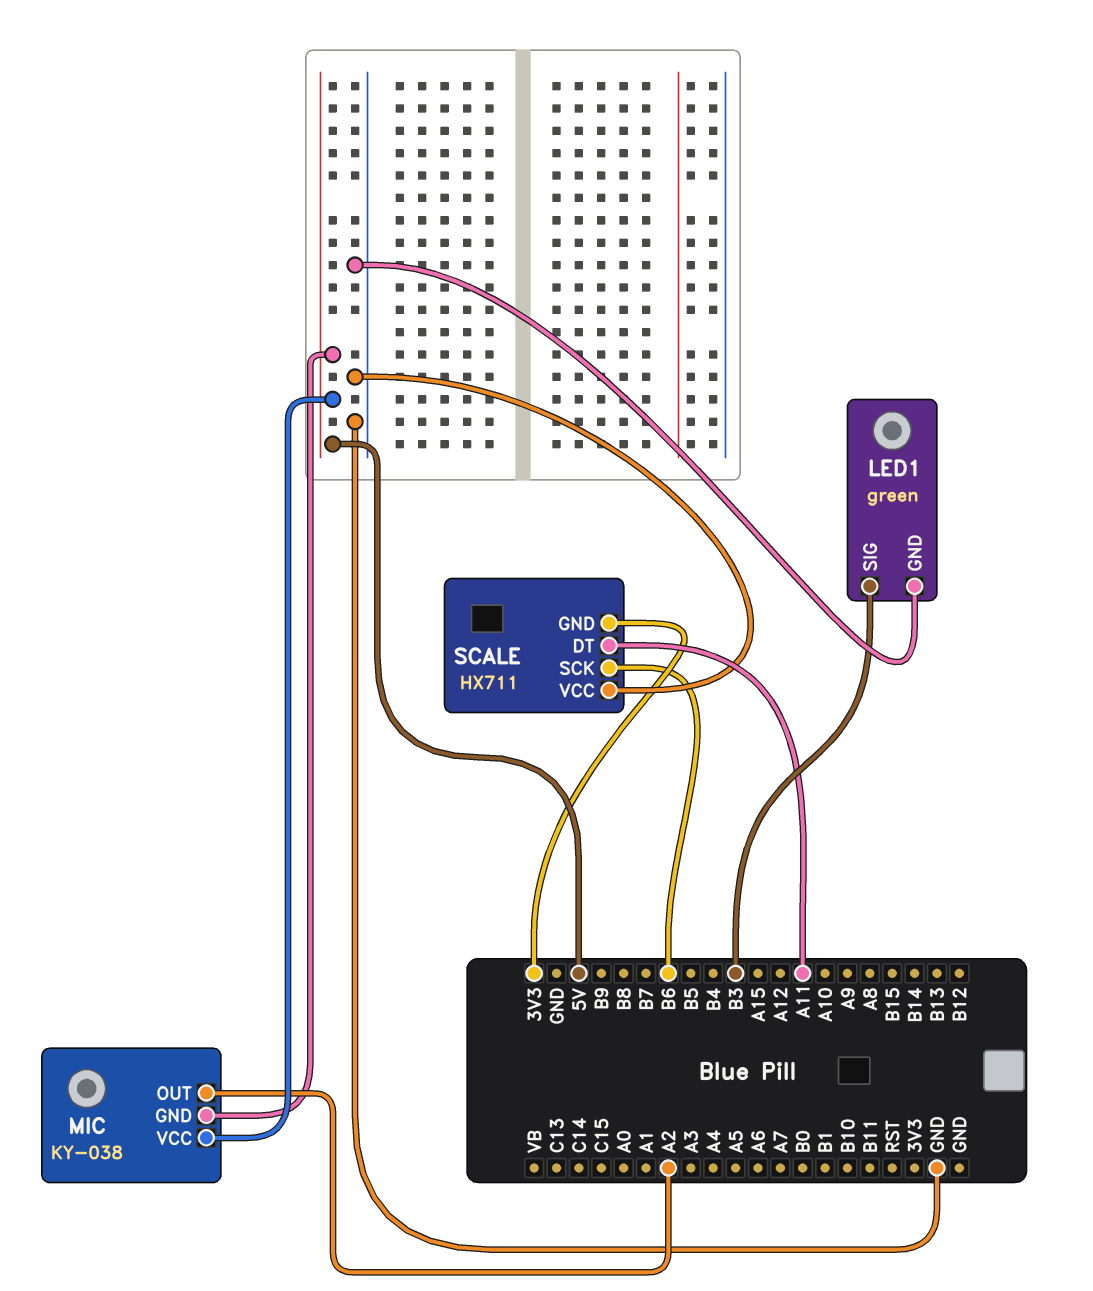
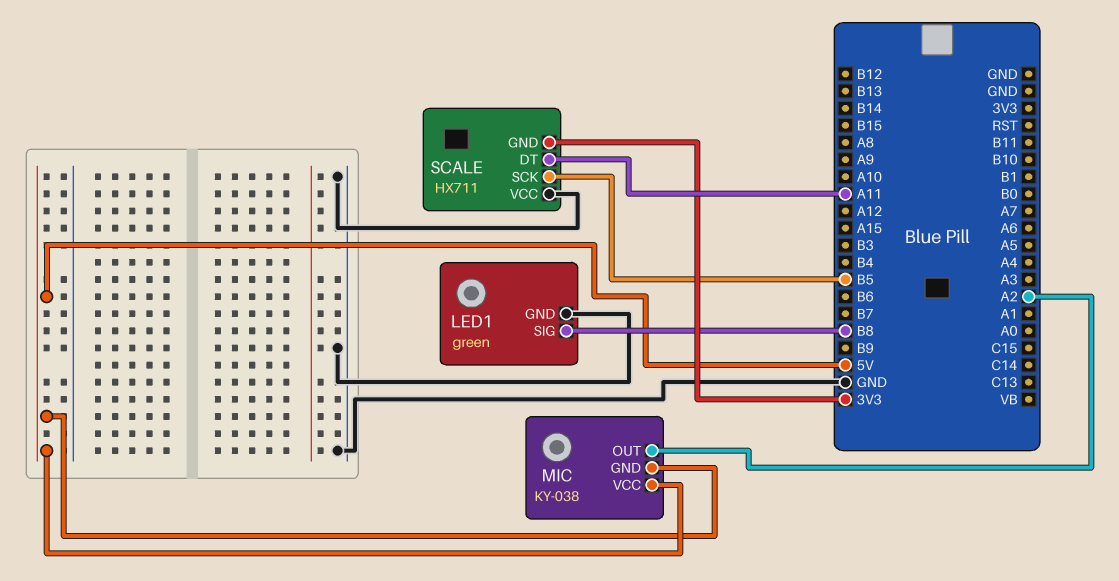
LED1 pin SIG: B3 -> B8
SCALE pin SCK: B6 -> B5

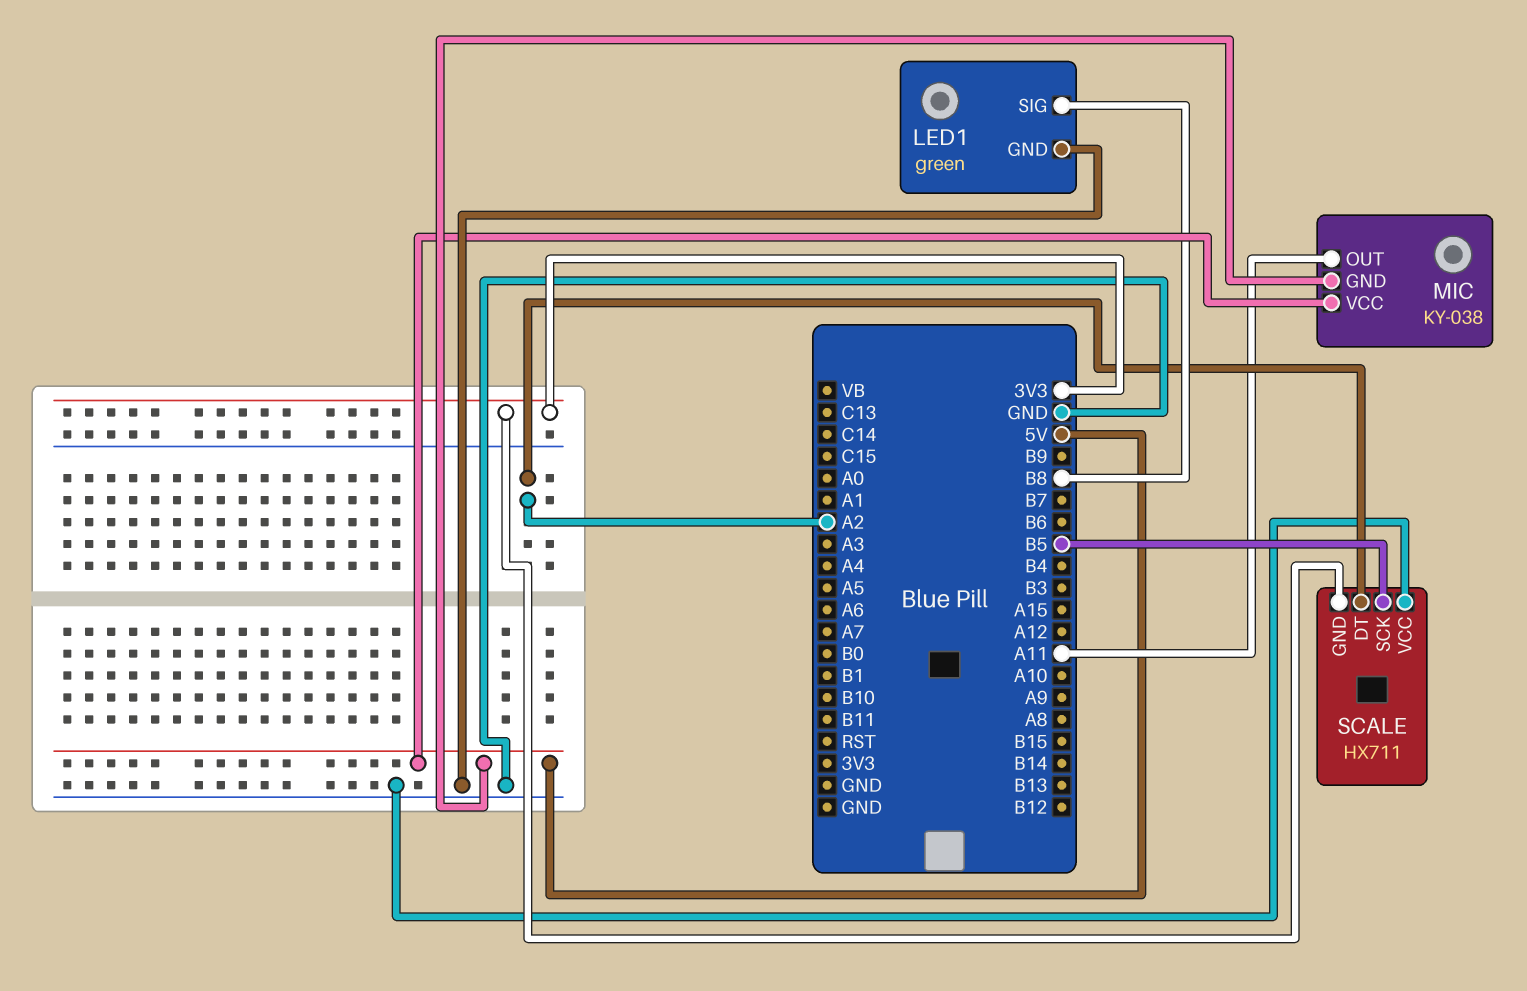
MIC pin OUT: A2 -> A11
SCALE pin DT: A11 -> A2

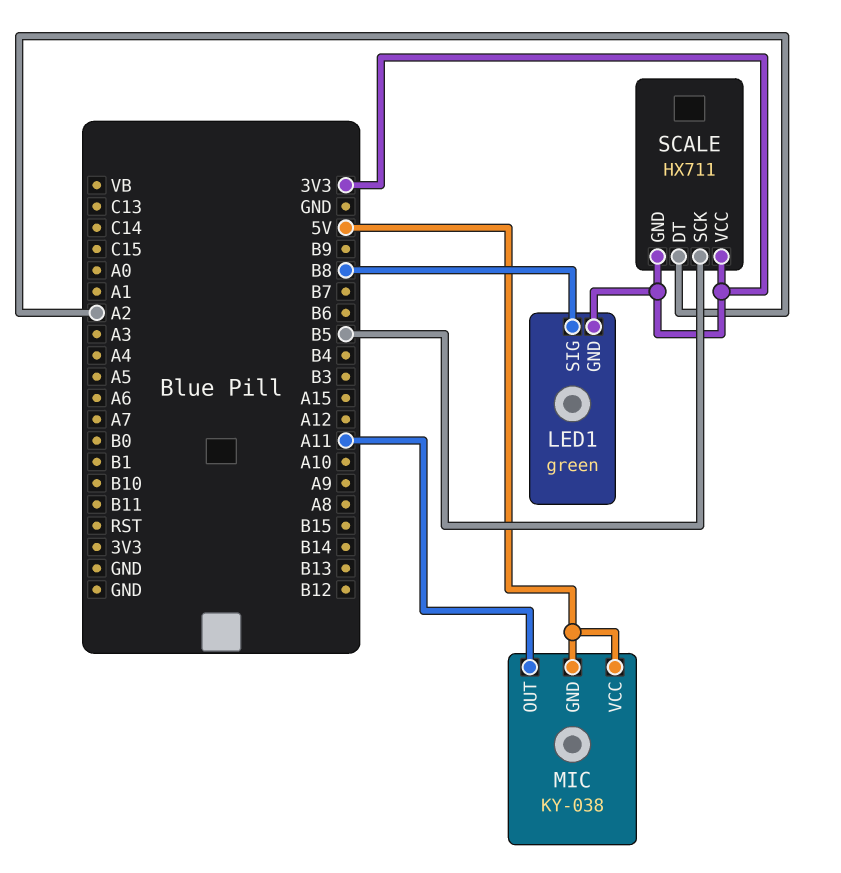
LED1 pin GND: GND -> 3V3
SCALE pin VCC: GND -> 3V3

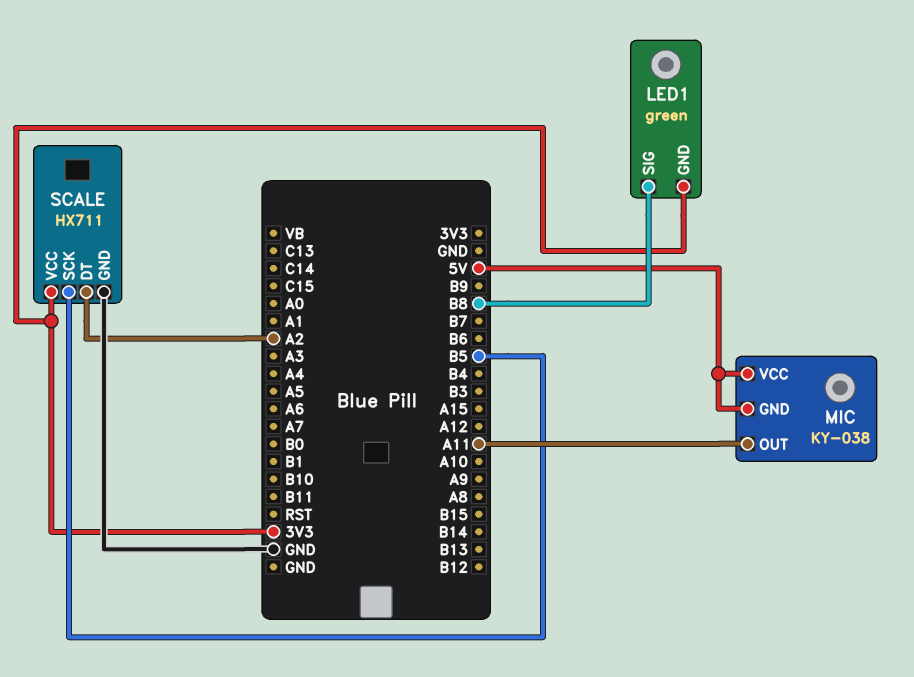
SCALE pin GND: 3V3 -> GND

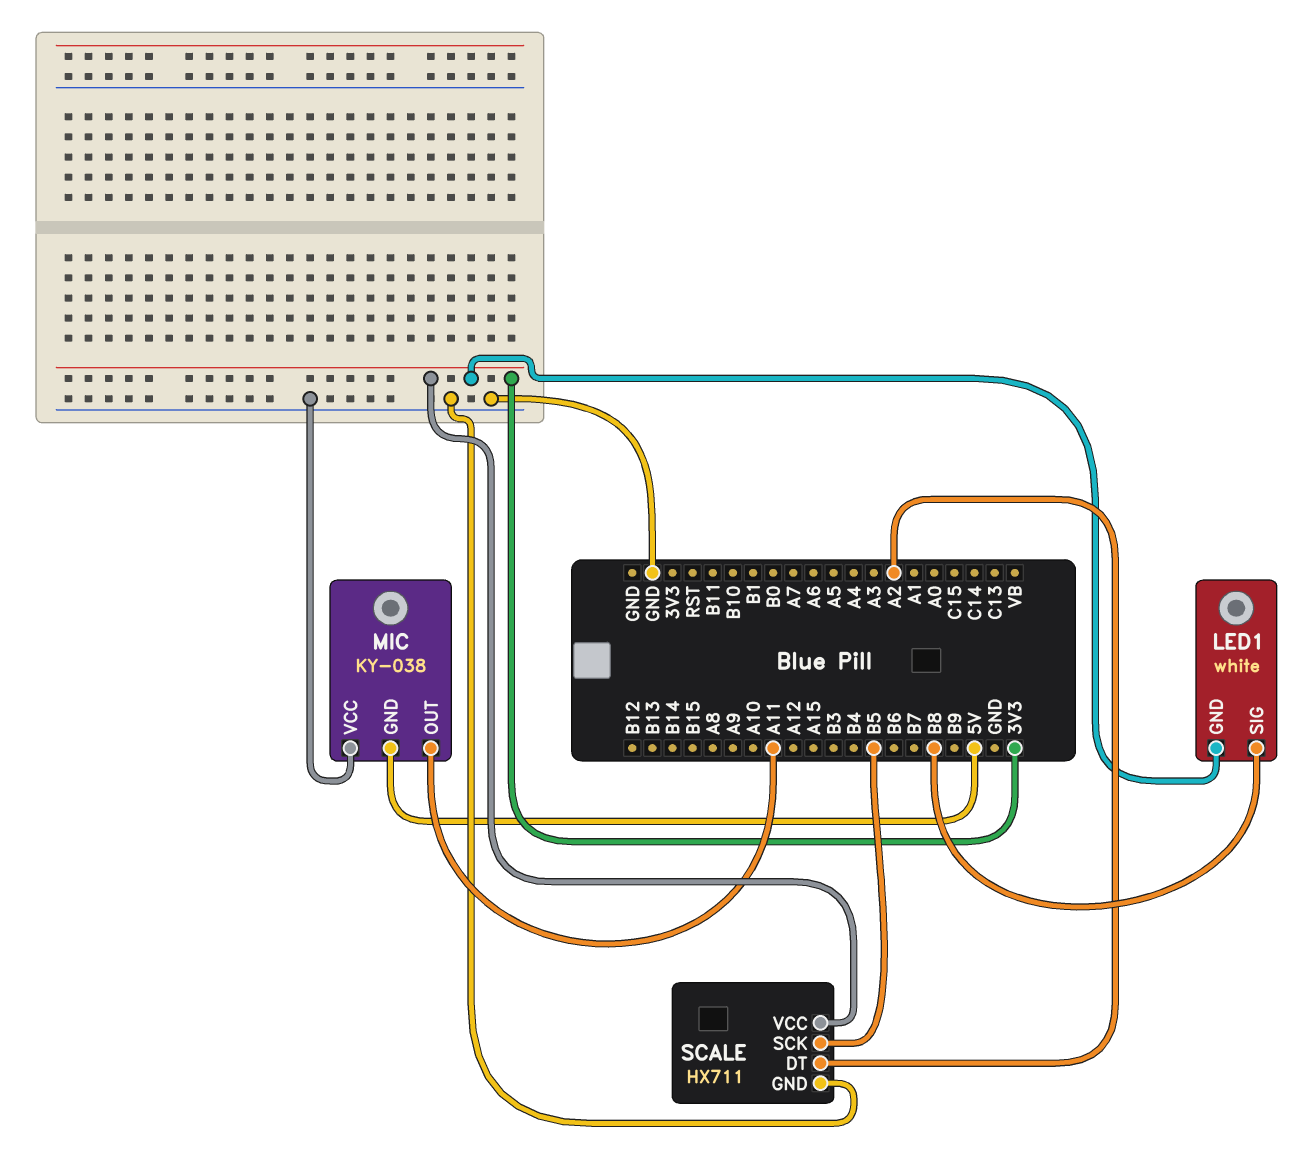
LED1: green -> white
MIC pin VCC: 5V -> GND

